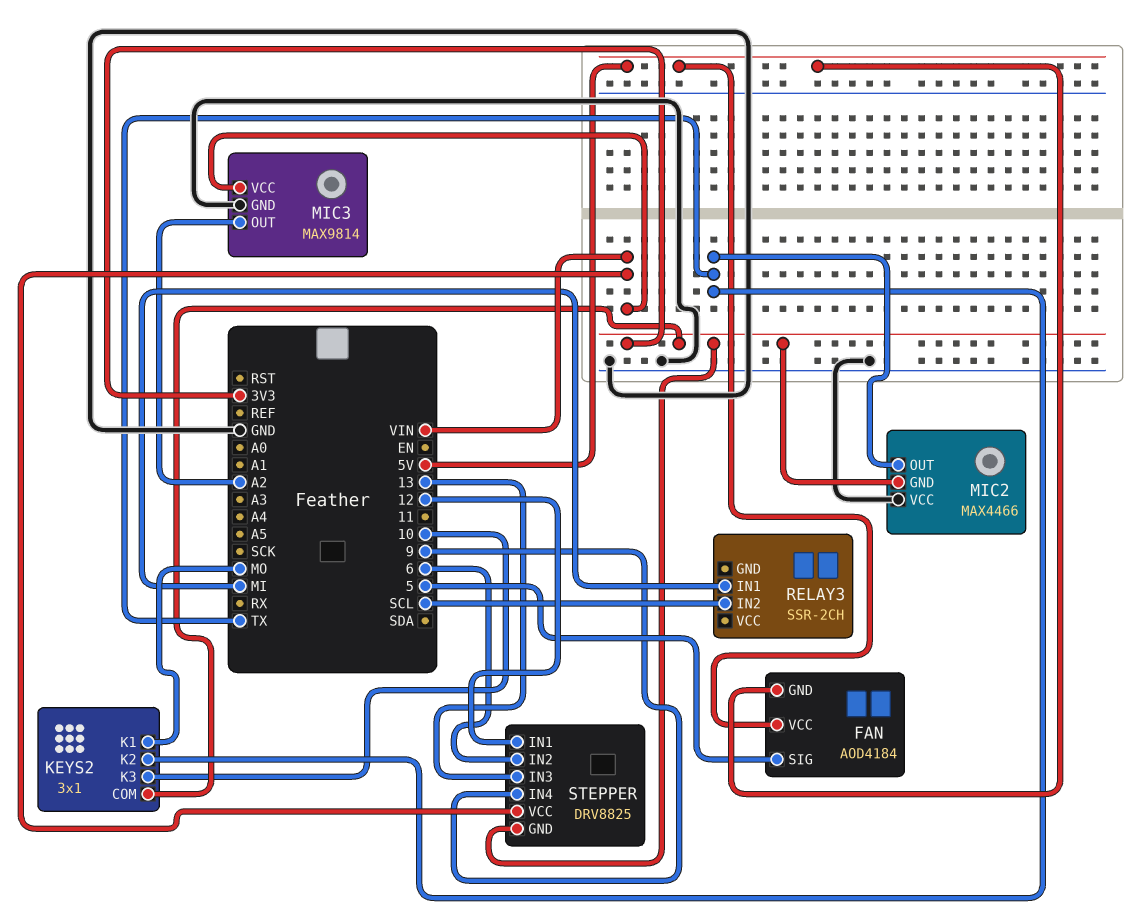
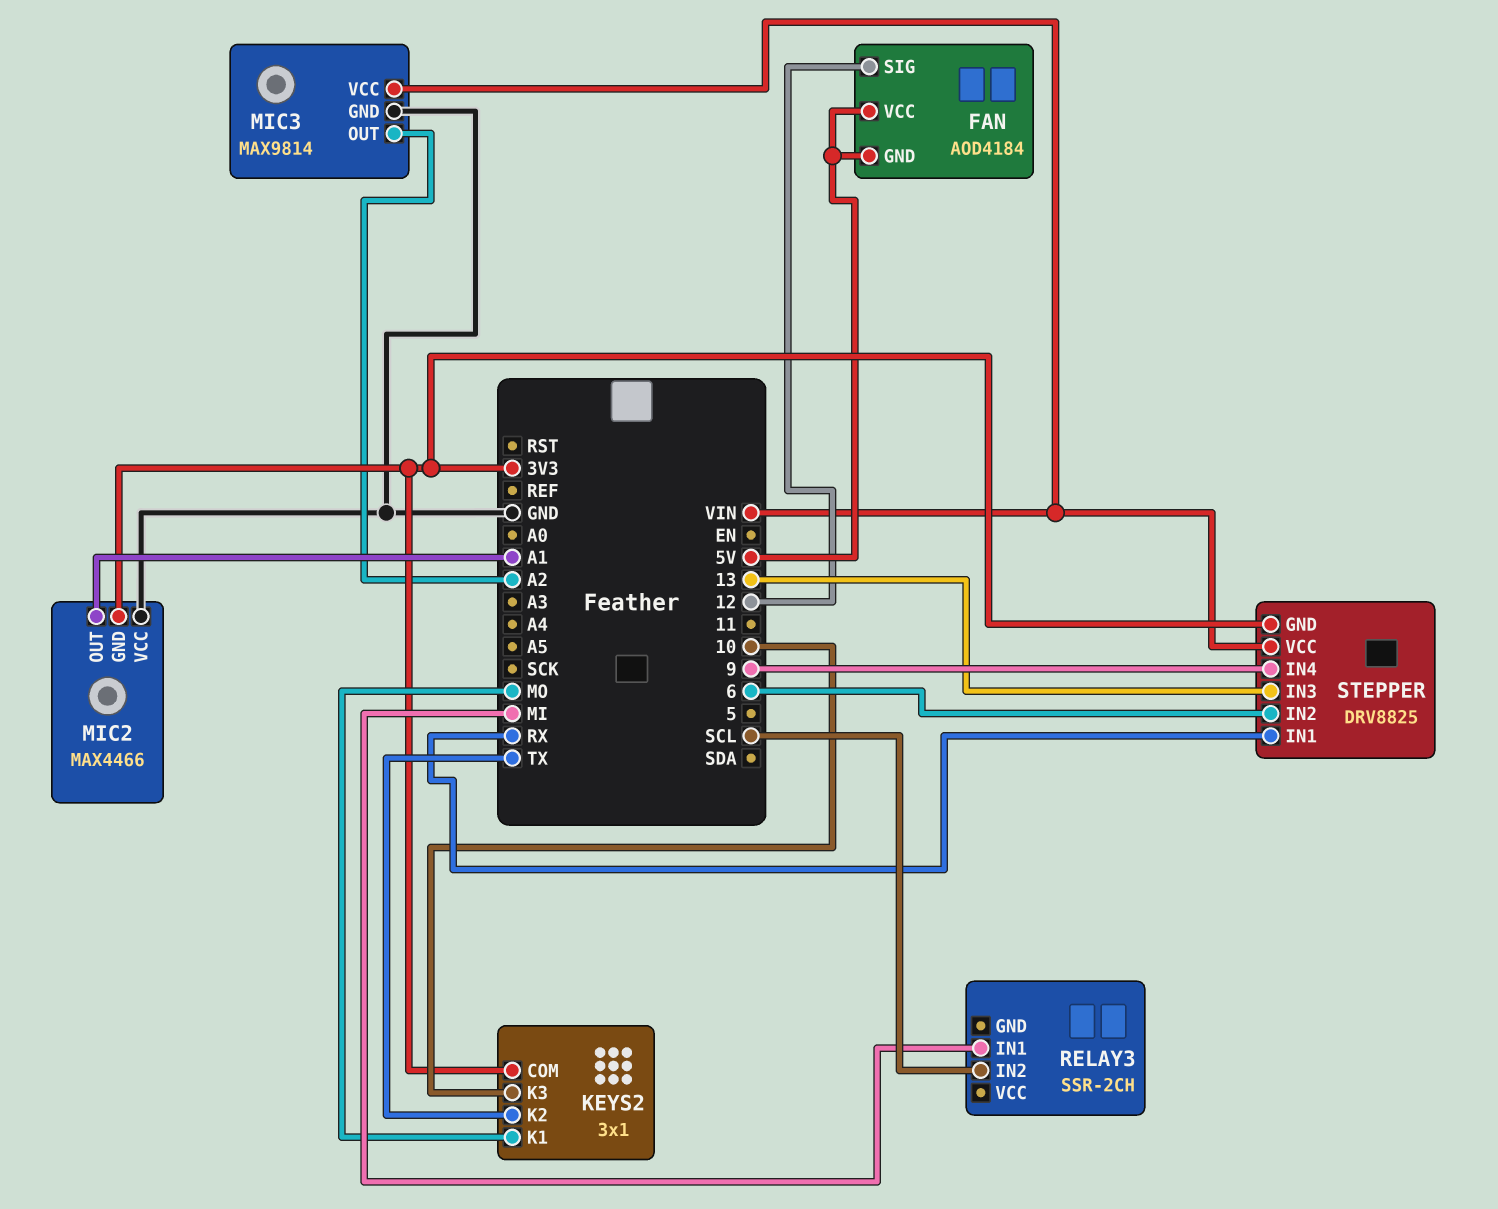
FAN pin SIG: 5 -> 12
MIC2 pin OUT: TX -> A1
STEPPER pin IN1: 12 -> RX

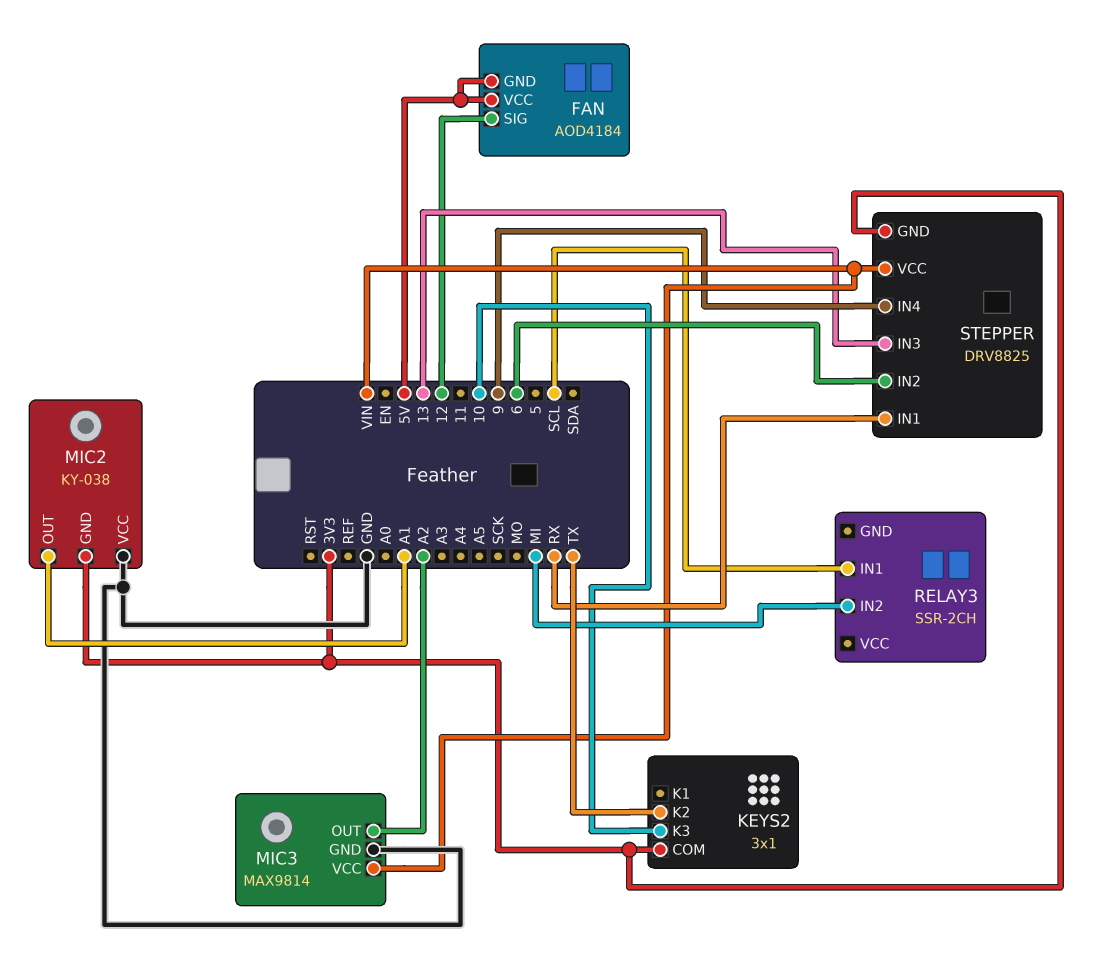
KEYS2 pin K1: MO -> none
MIC2: MAX4466 -> KY-038
RELAY3 pin IN1: MI -> SCL
RELAY3 pin IN2: SCL -> MI

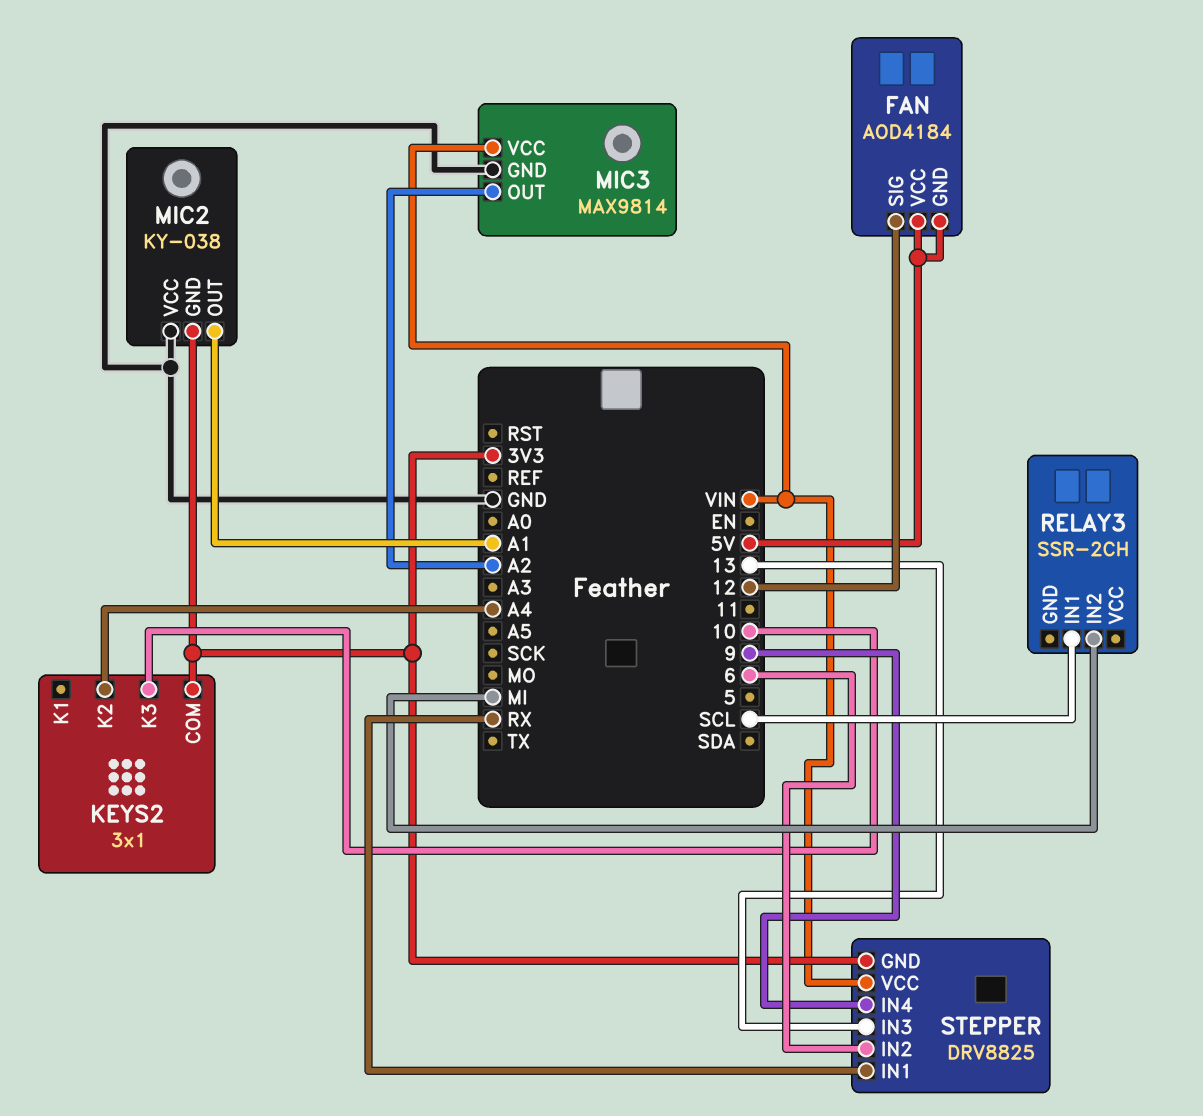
KEYS2 pin K2: TX -> A4

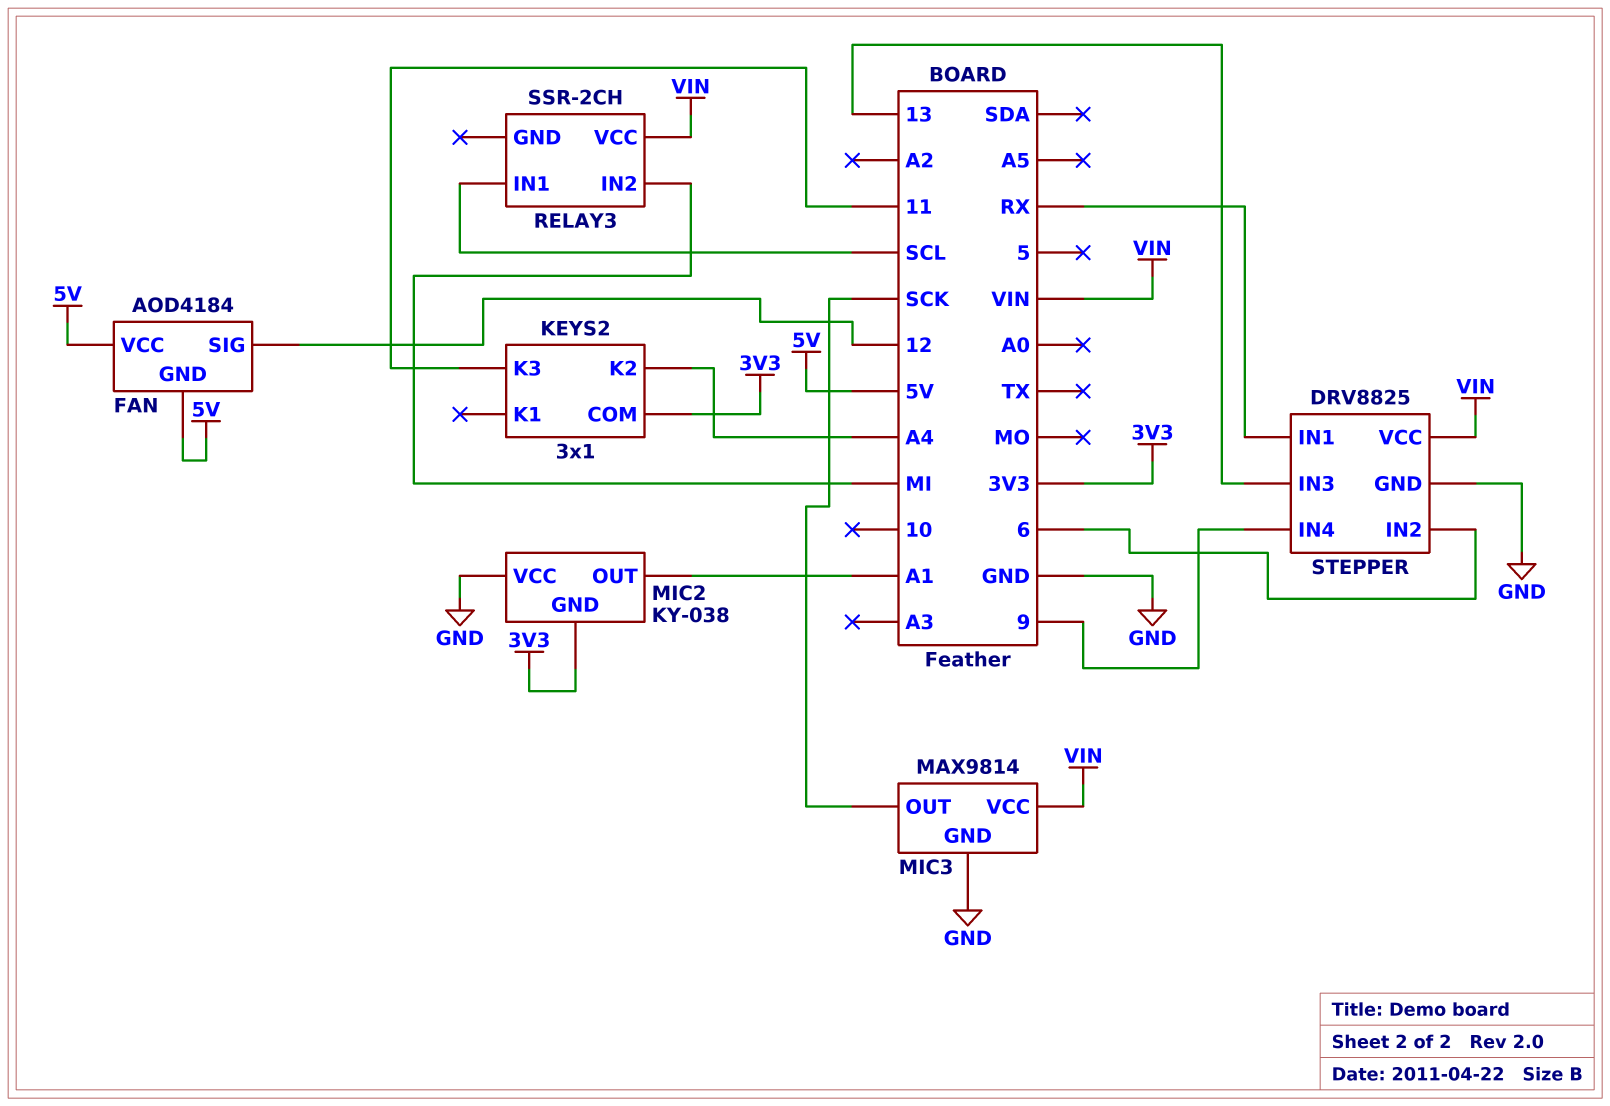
KEYS2 pin K3: 10 -> 11
MIC3 pin OUT: A2 -> SCK
RELAY3 pin VCC: none -> VIN
STEPPER pin GND: 3V3 -> GND

